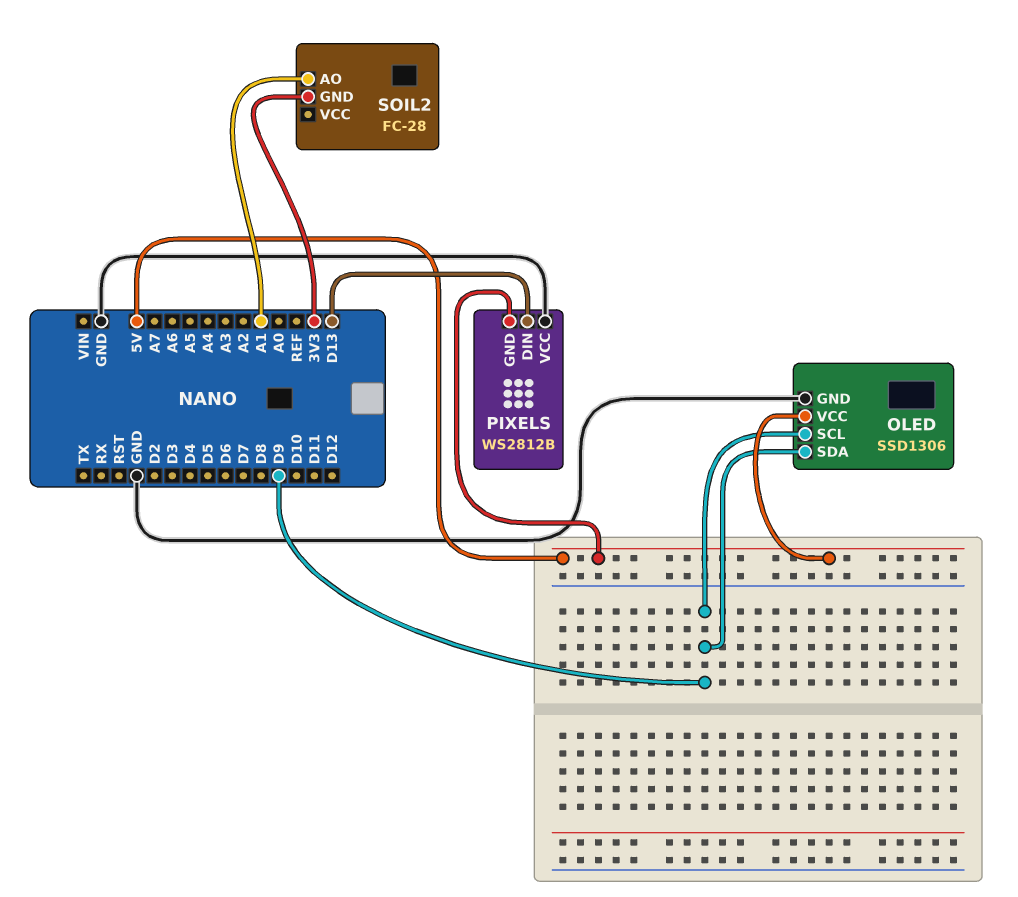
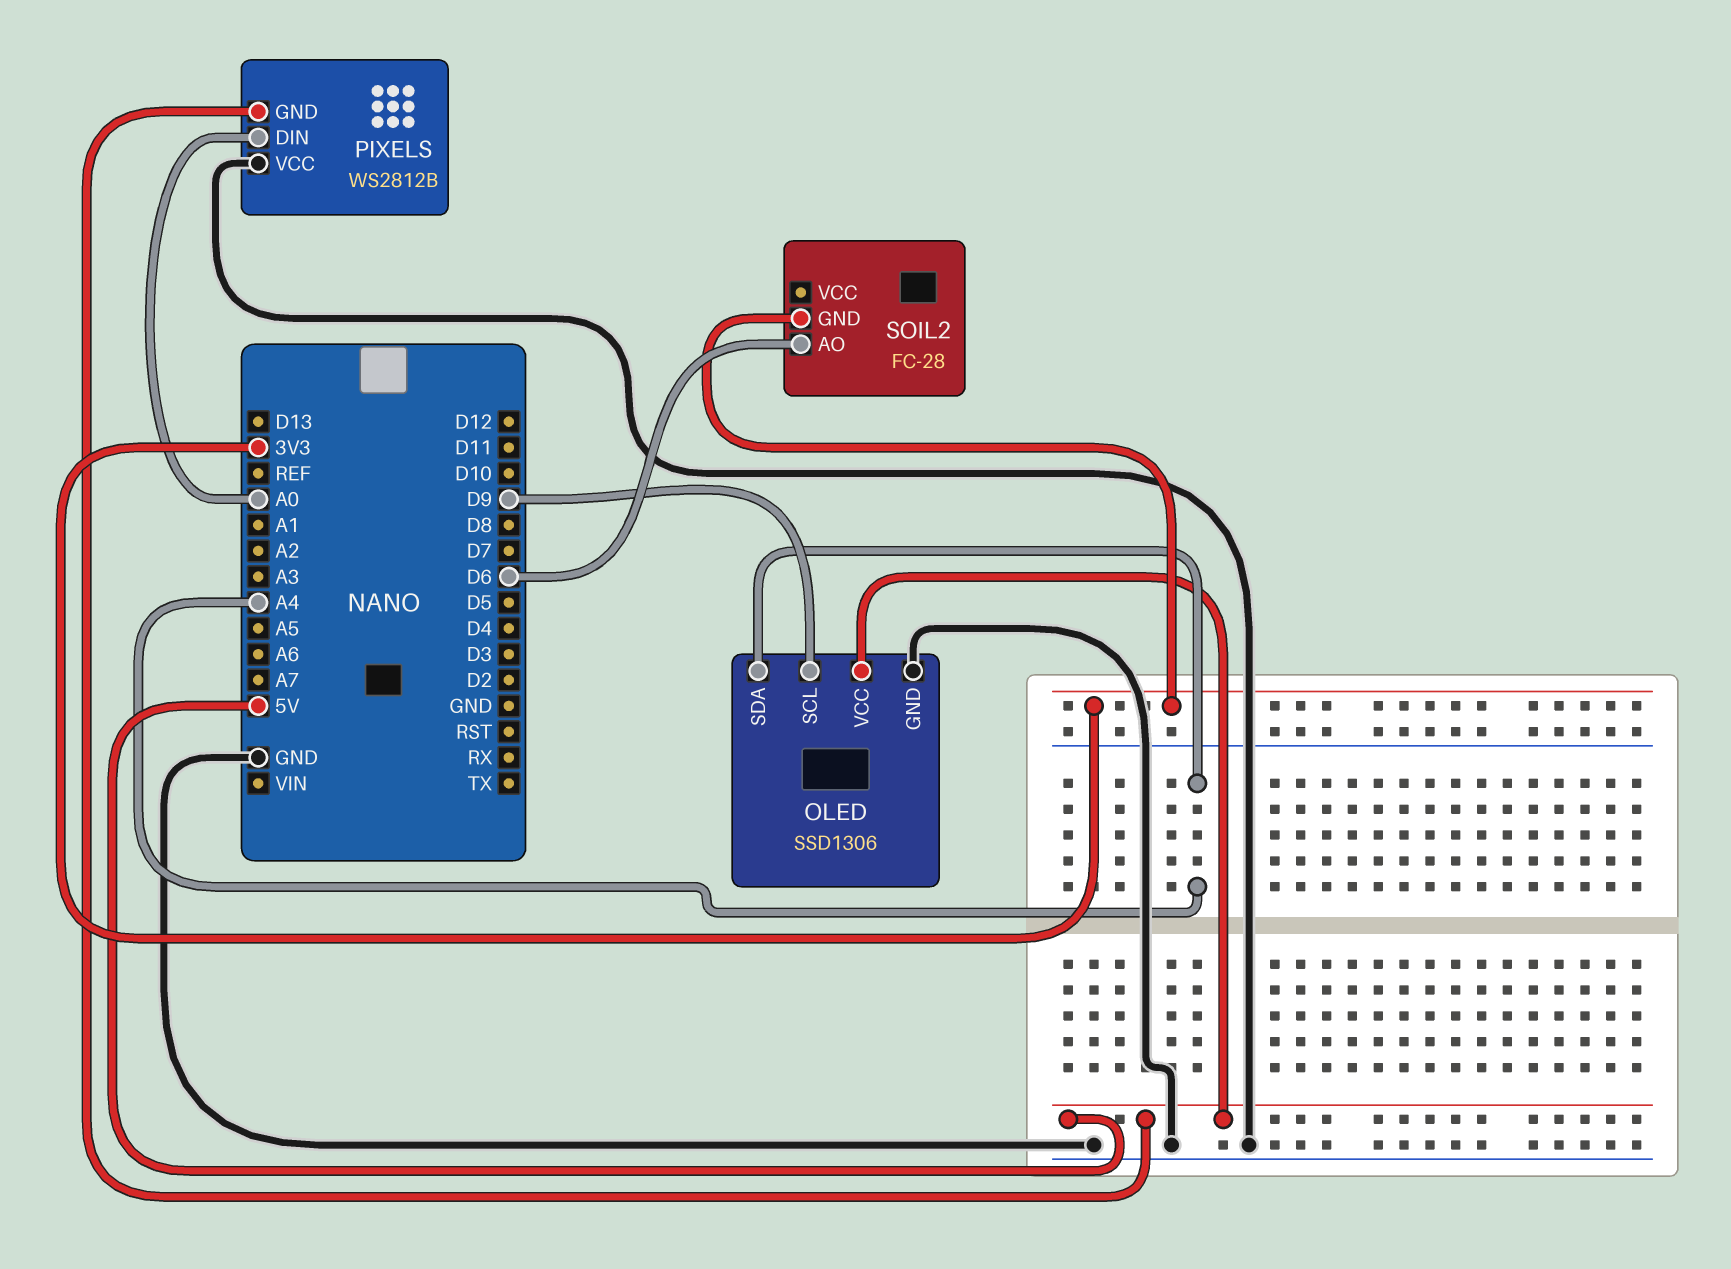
OLED pin SDA: D9 -> A4
PIXELS pin DIN: D13 -> A0
SOIL2 pin AO: A1 -> D6

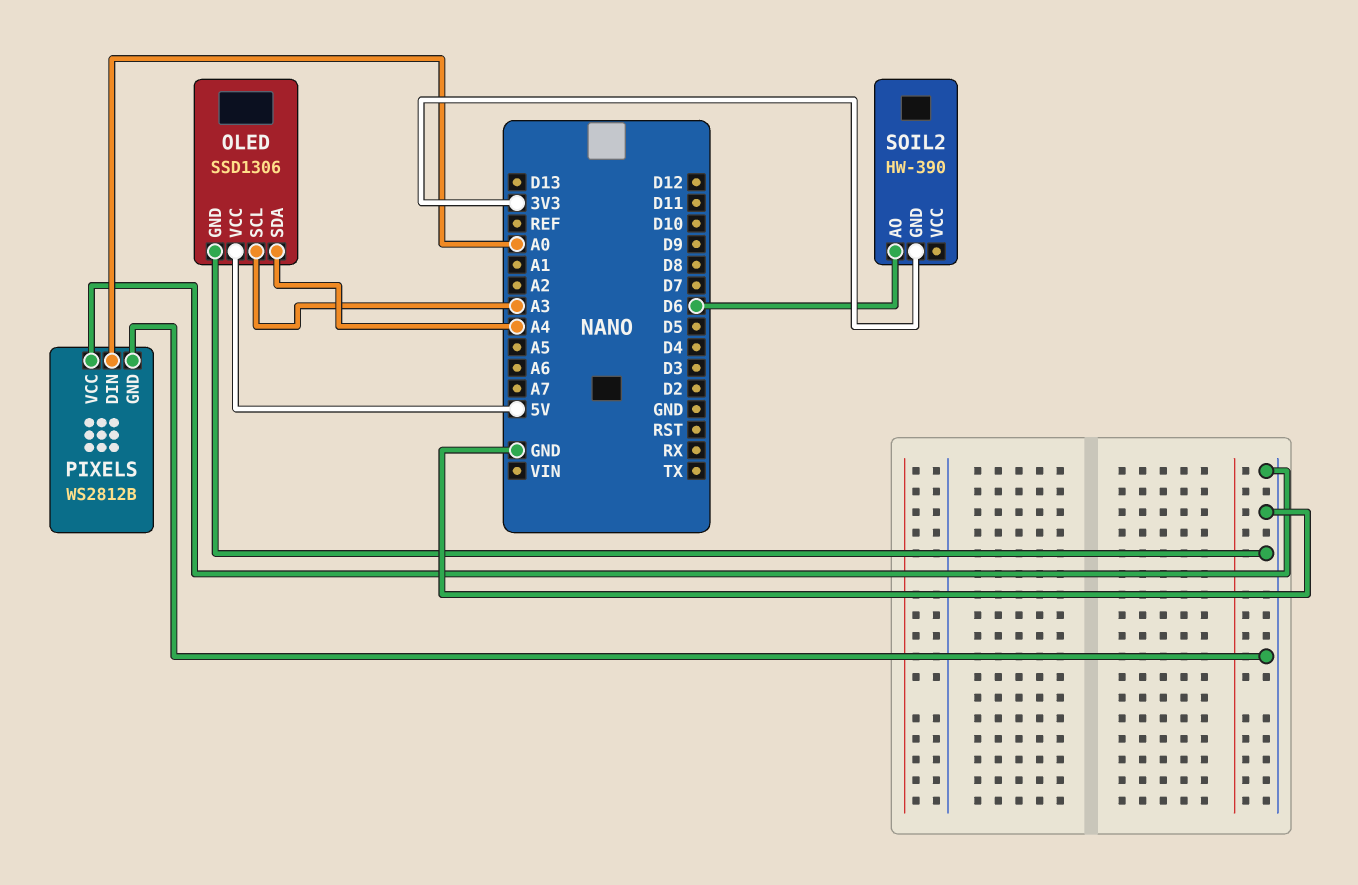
OLED pin SCL: D9 -> A3
PIXELS pin GND: 5V -> GND
SOIL2: FC-28 -> HW-390

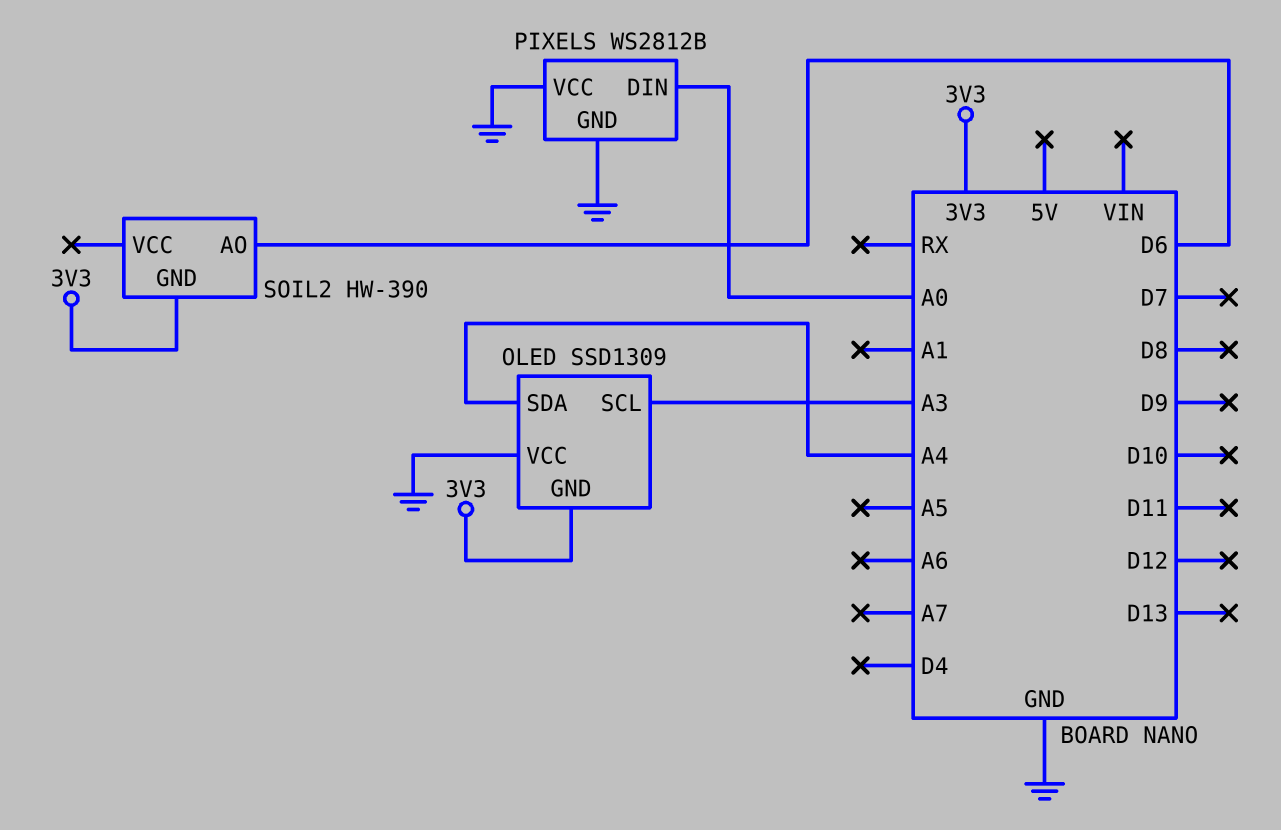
OLED: SSD1306 -> SSD1309
OLED pin GND: GND -> 3V3
OLED pin VCC: 5V -> GND

